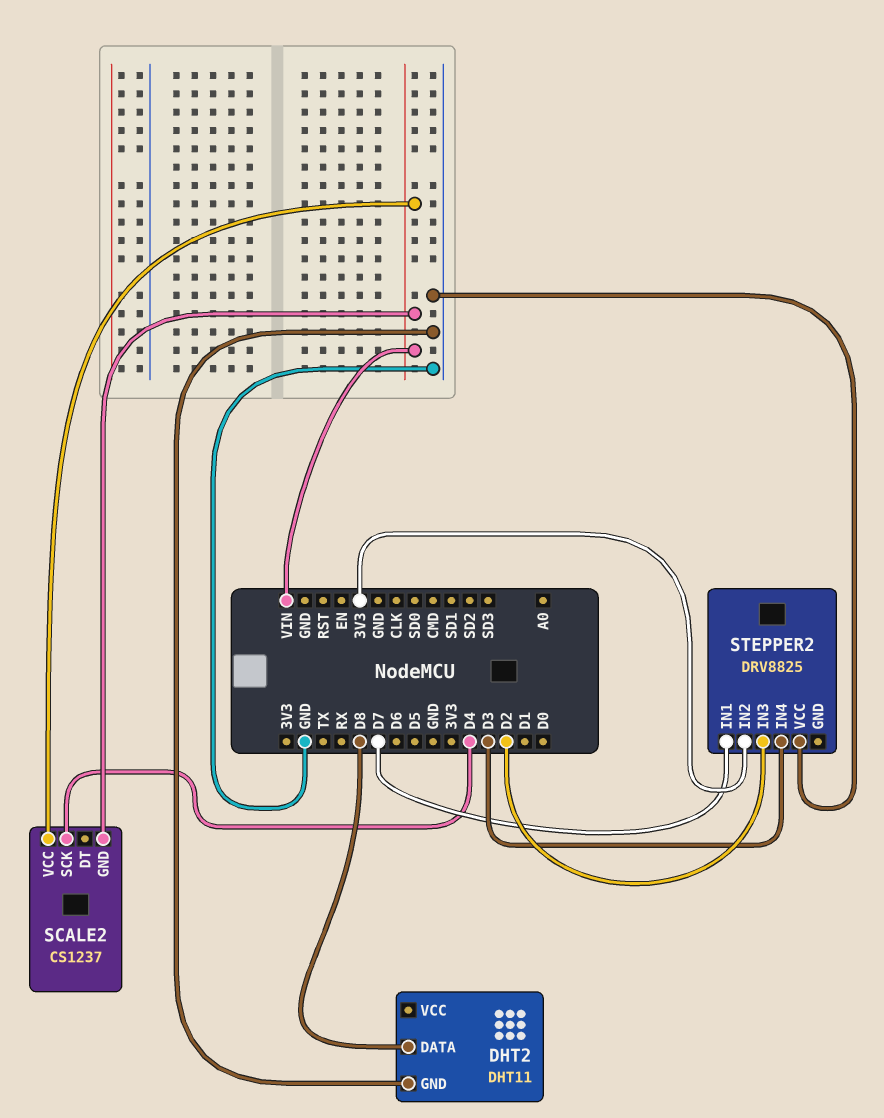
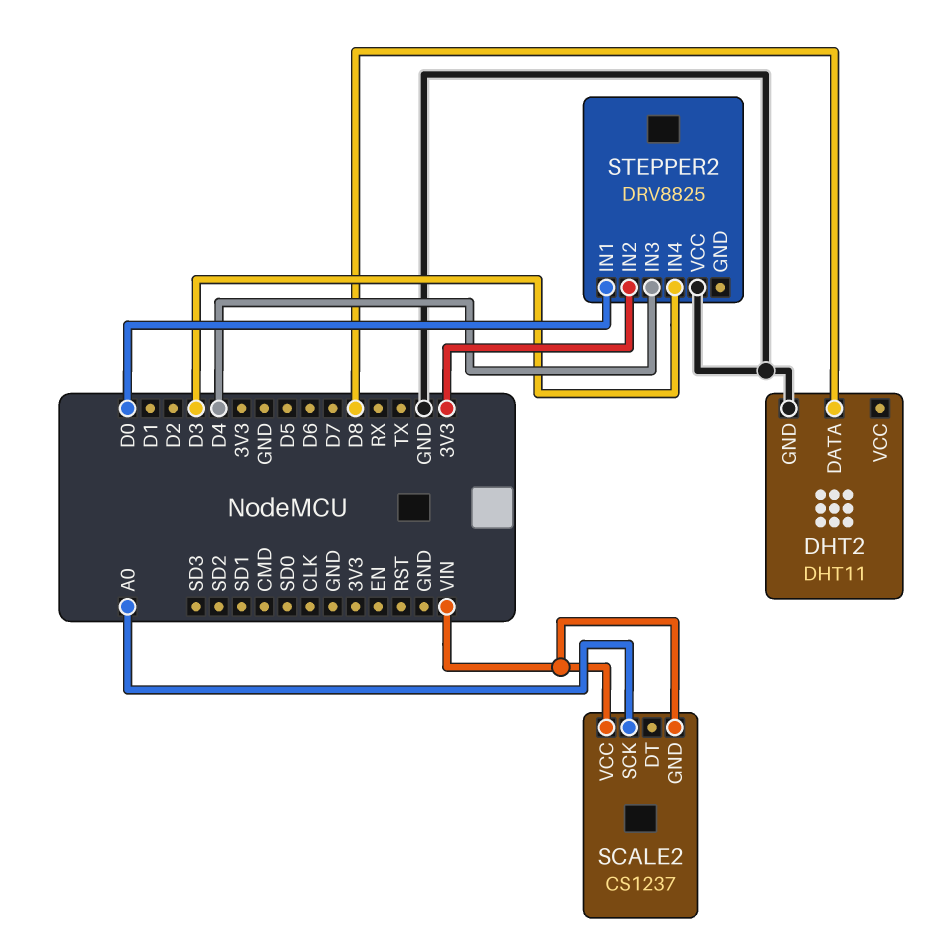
SCALE2 pin SCK: D4 -> A0
STEPPER2 pin IN1: D7 -> D0
STEPPER2 pin IN3: D2 -> D4

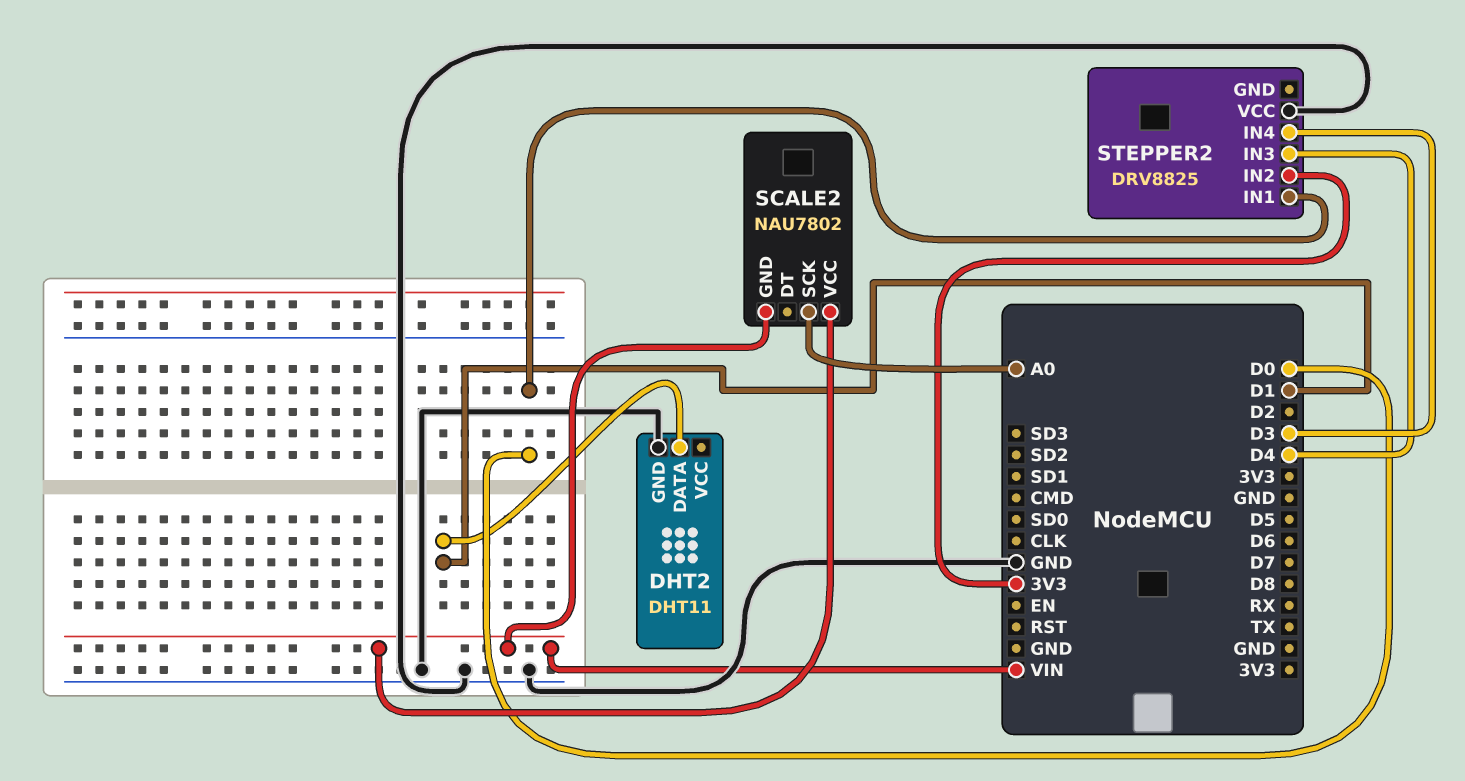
DHT2 pin DATA: D8 -> D1
SCALE2: CS1237 -> NAU7802

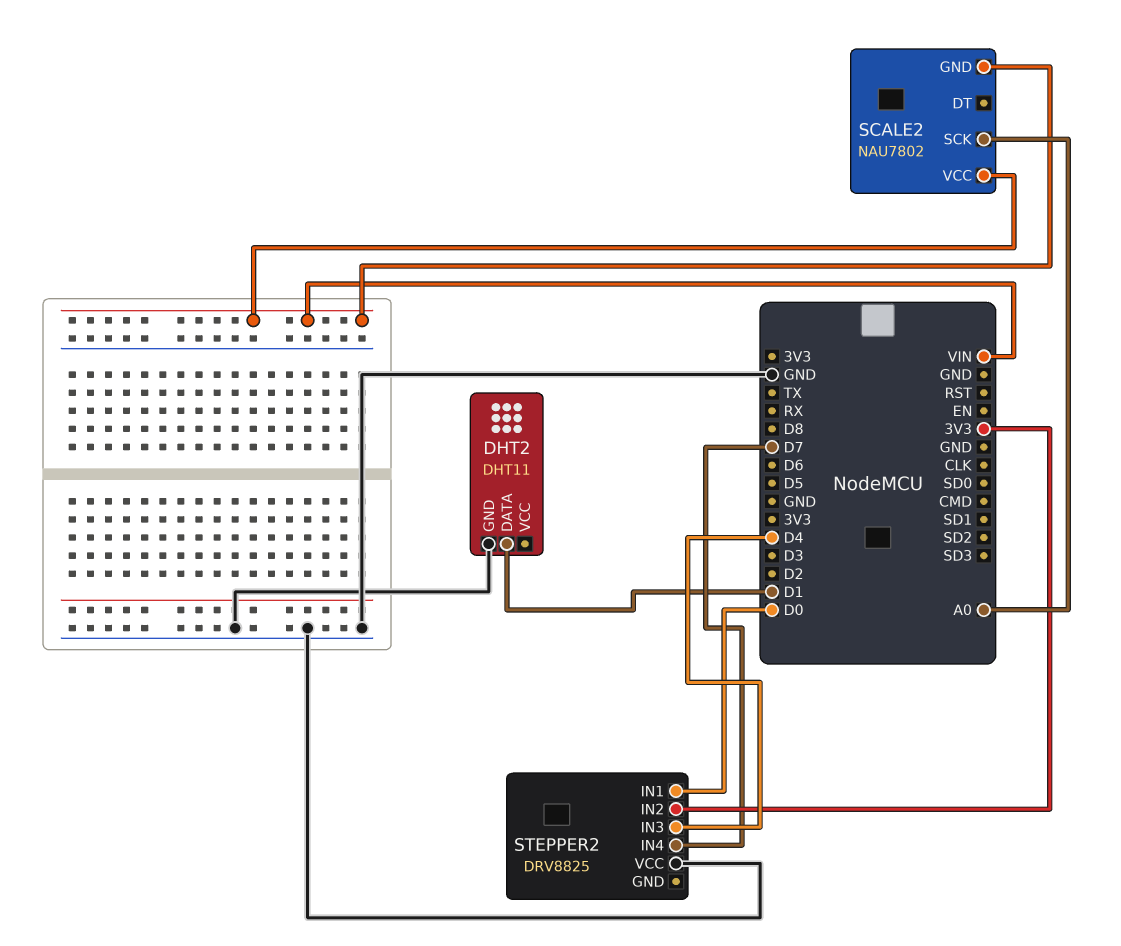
STEPPER2 pin IN4: D3 -> D7

